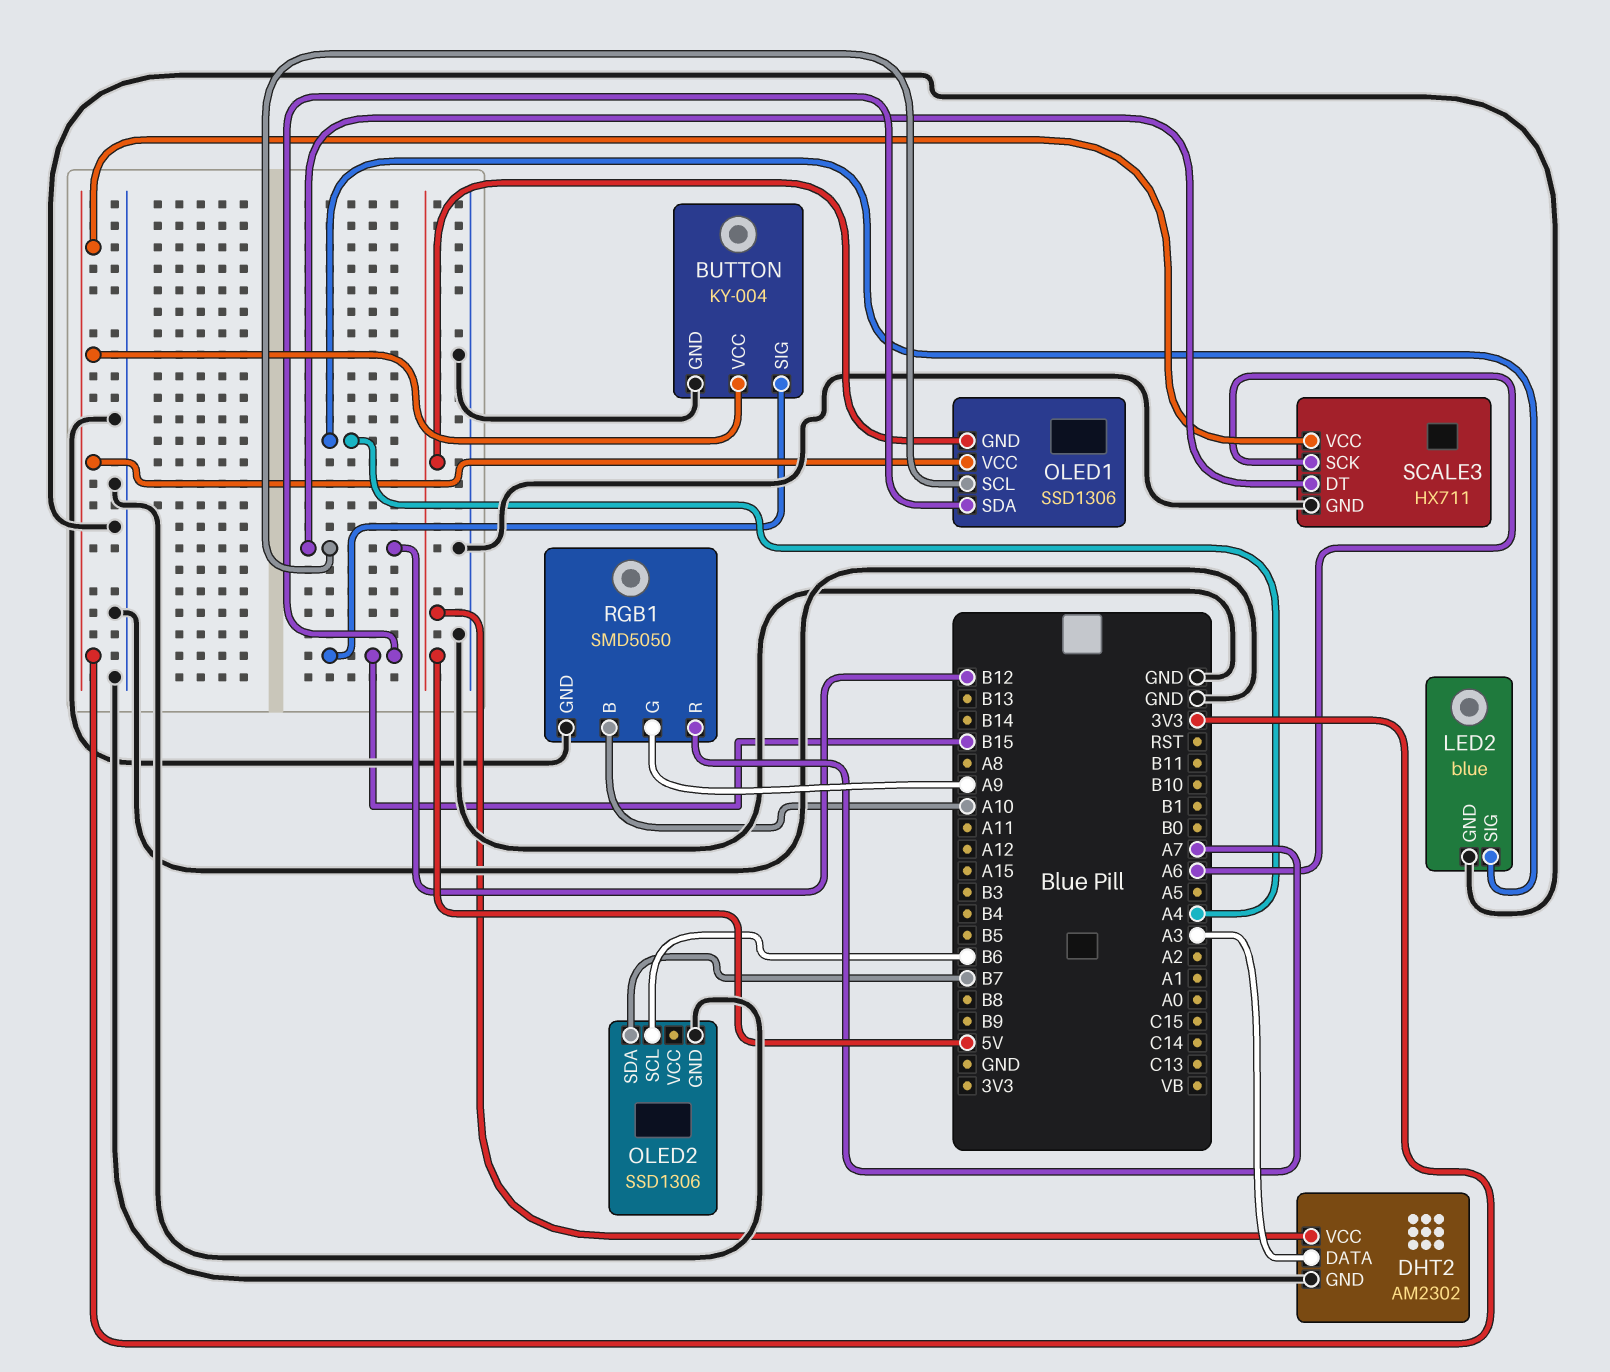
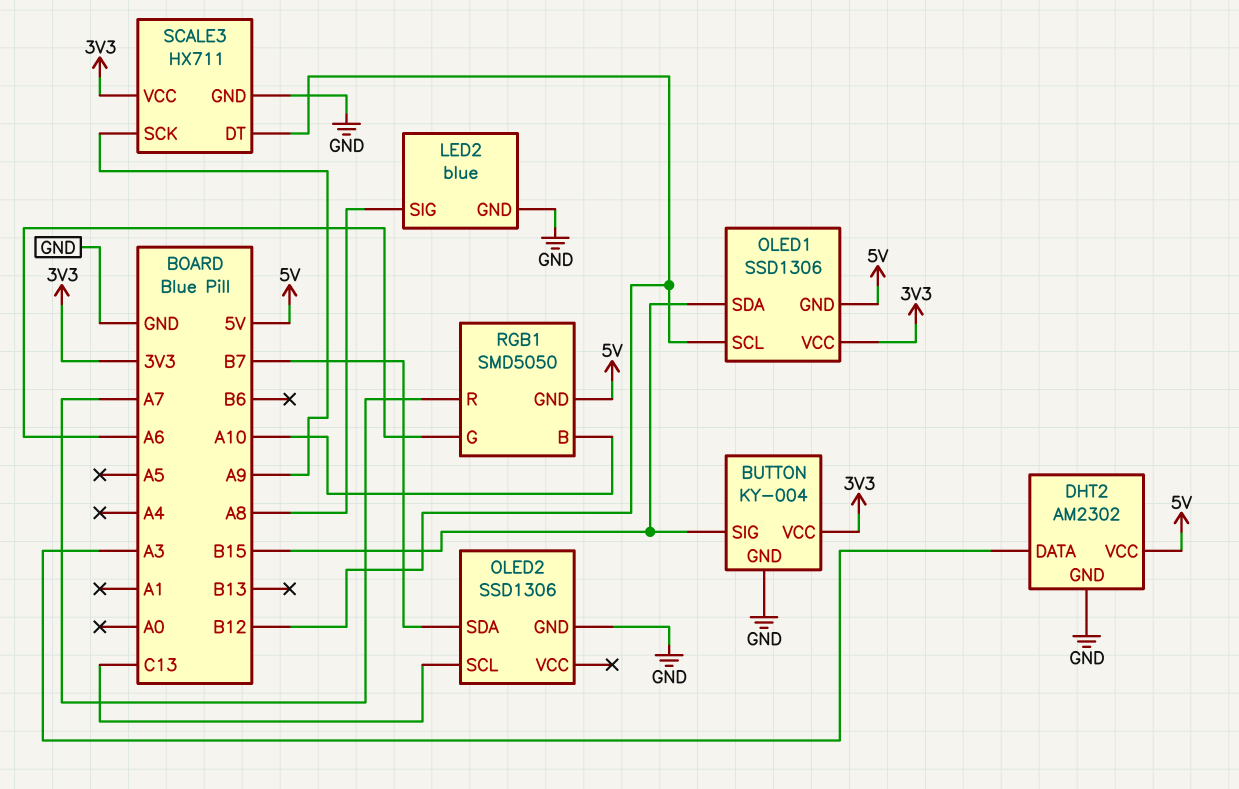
LED2 pin SIG: A4 -> A8
OLED2 pin SCL: B6 -> C13
RGB1 pin G: A9 -> A6
RGB1 pin GND: GND -> 5V
SCALE3 pin SCK: A6 -> A9

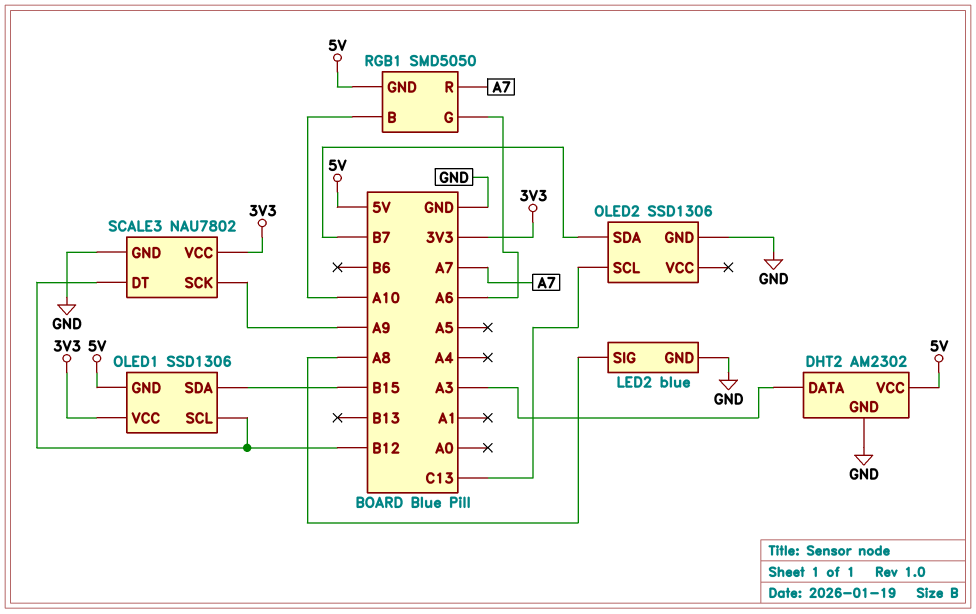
BUTTON: KY-004 -> none
BUTTON pin GND: GND -> none
BUTTON pin SIG: B15 -> none
BUTTON pin VCC: 3V3 -> none
SCALE3: HX711 -> NAU7802

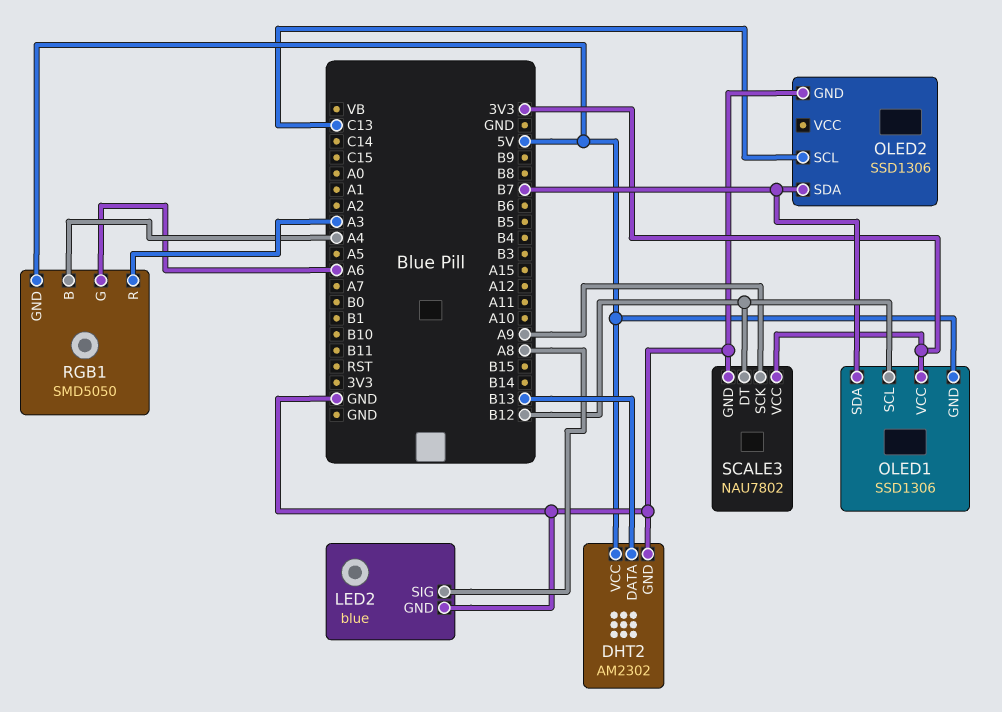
DHT2 pin DATA: A3 -> B13
OLED1 pin SDA: B15 -> B7
RGB1 pin B: A10 -> A4
RGB1 pin R: A7 -> A3

